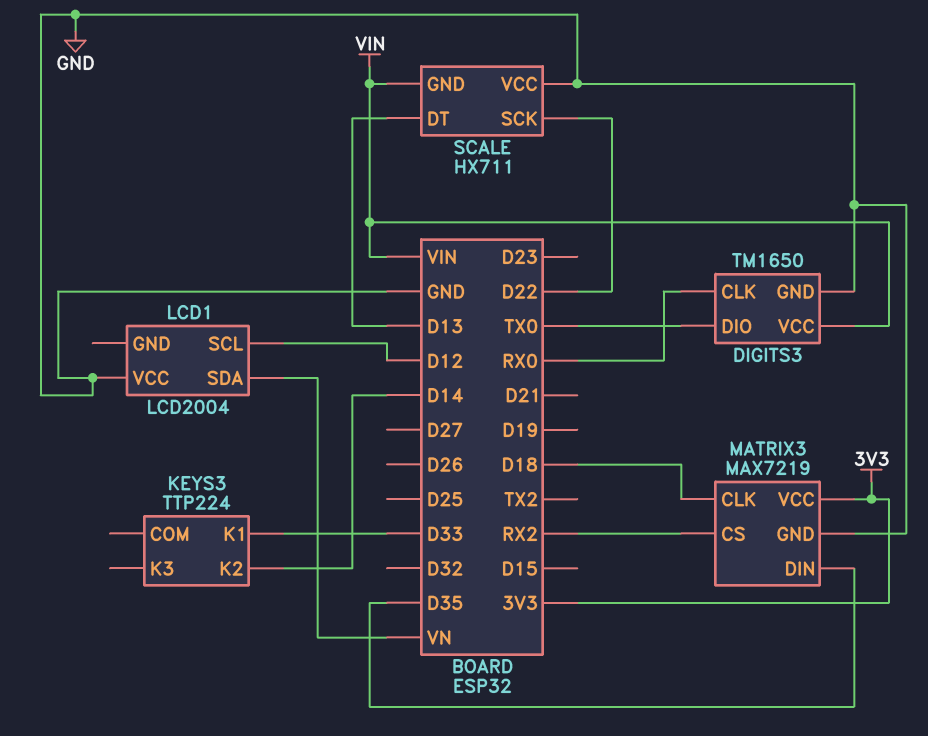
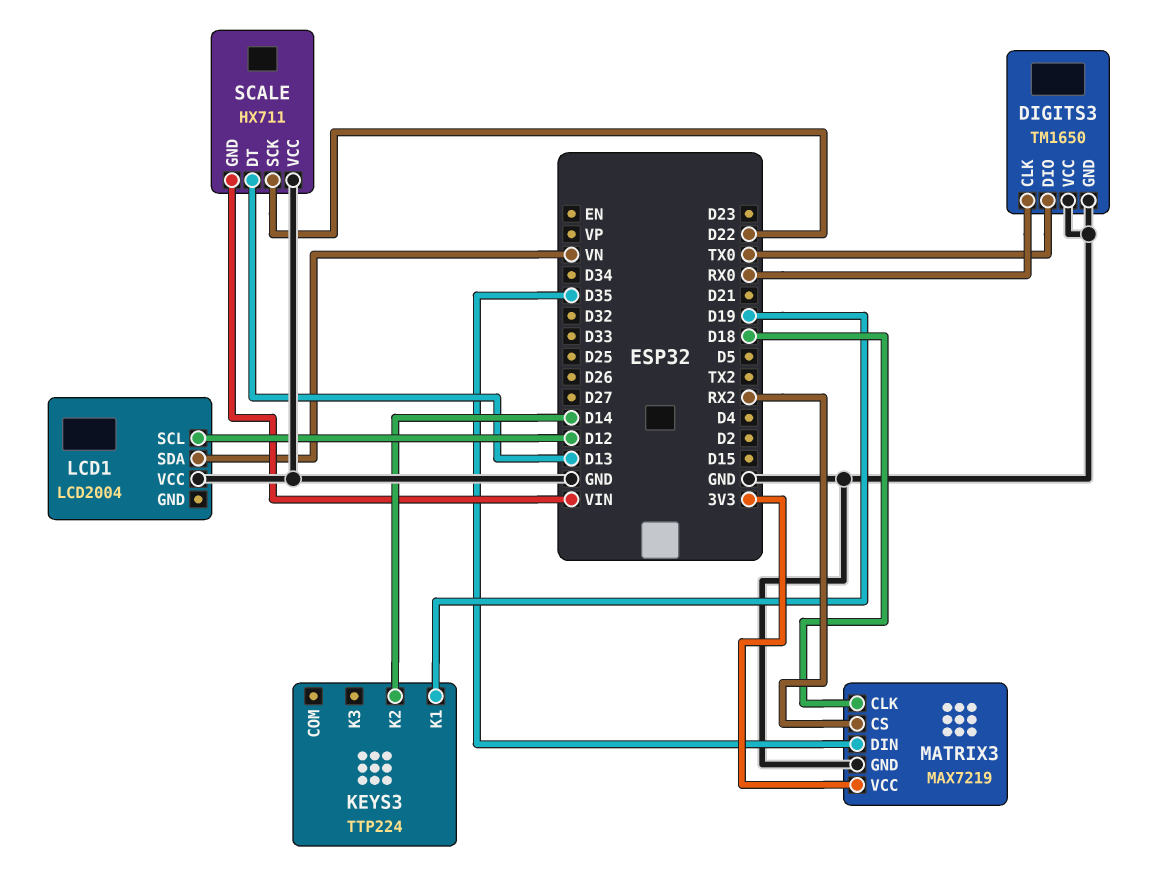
DIGITS3 pin VCC: VIN -> GND
KEYS3 pin K1: D33 -> D19

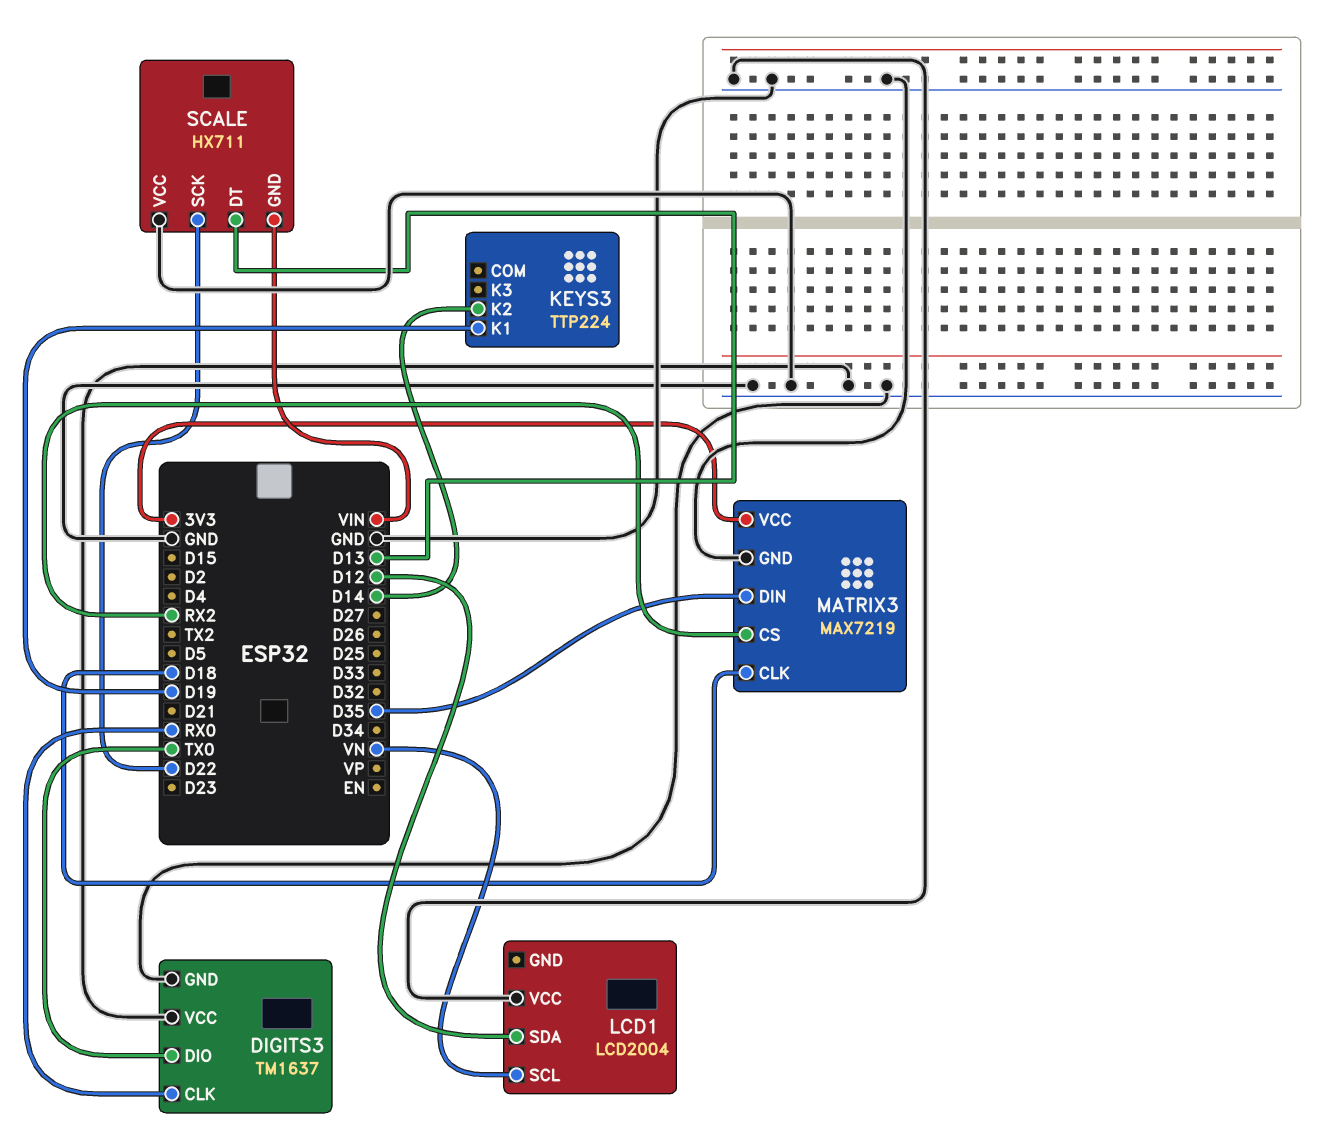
DIGITS3: TM1650 -> TM1637
LCD1 pin SCL: D12 -> VN
LCD1 pin SDA: VN -> D12

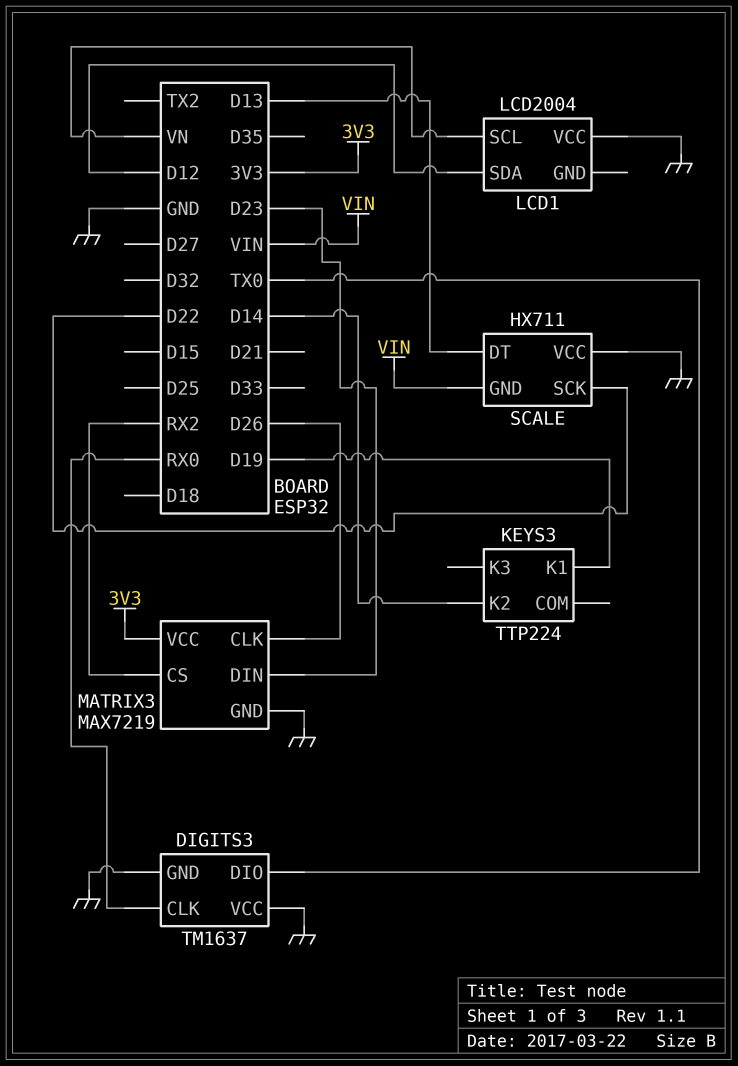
MATRIX3 pin CLK: D18 -> D26
MATRIX3 pin DIN: D35 -> D23

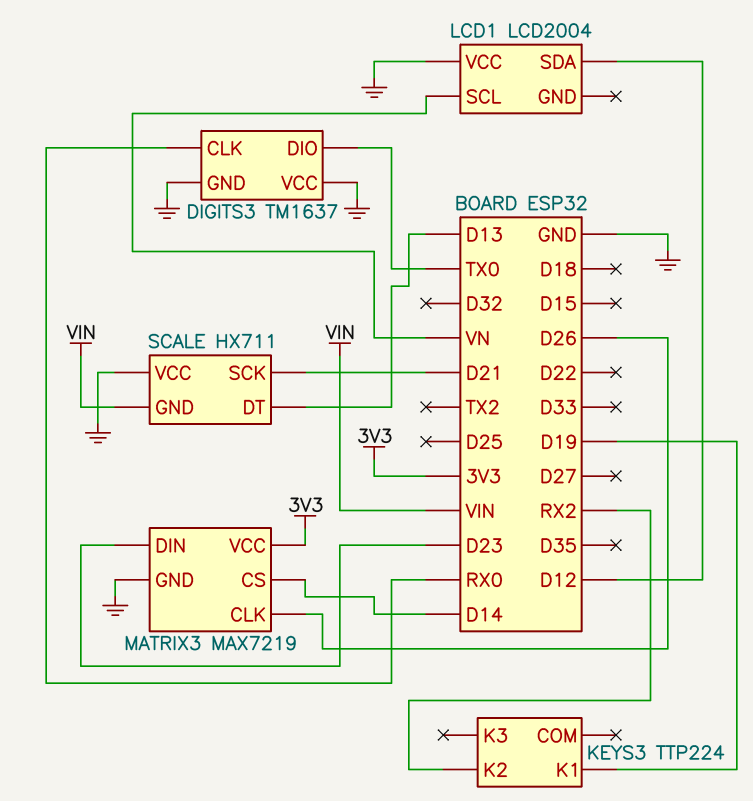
KEYS3 pin K2: D14 -> RX2
MATRIX3 pin CS: RX2 -> D14
SCALE pin SCK: D22 -> D21

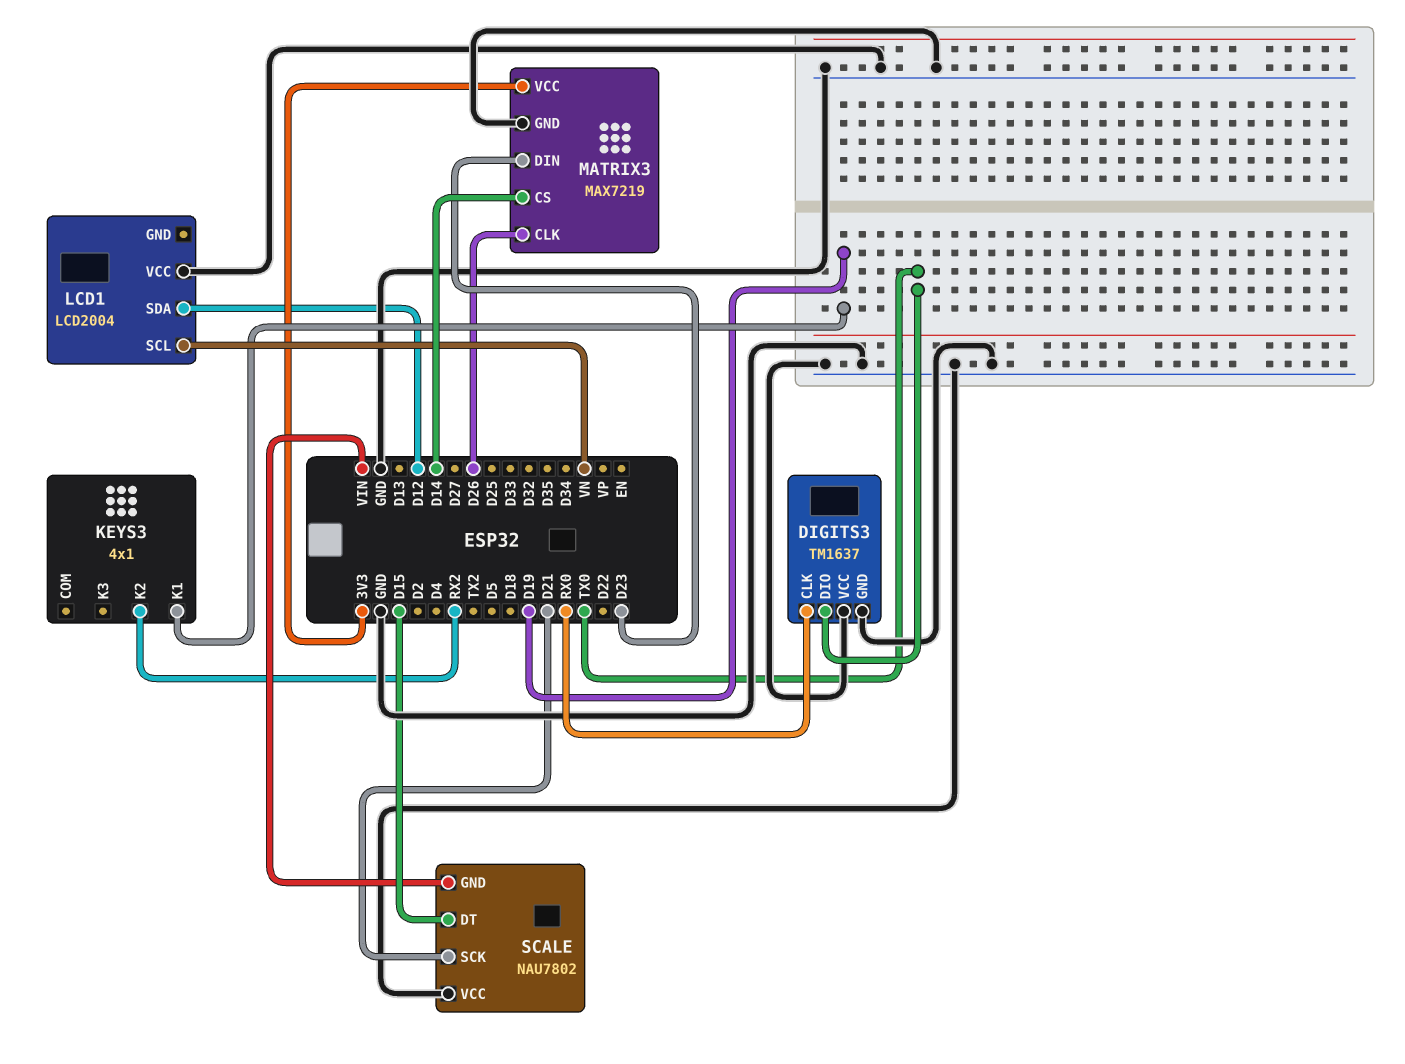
KEYS3: TTP224 -> 4x1
SCALE: HX711 -> NAU7802
SCALE pin DT: D13 -> D15

